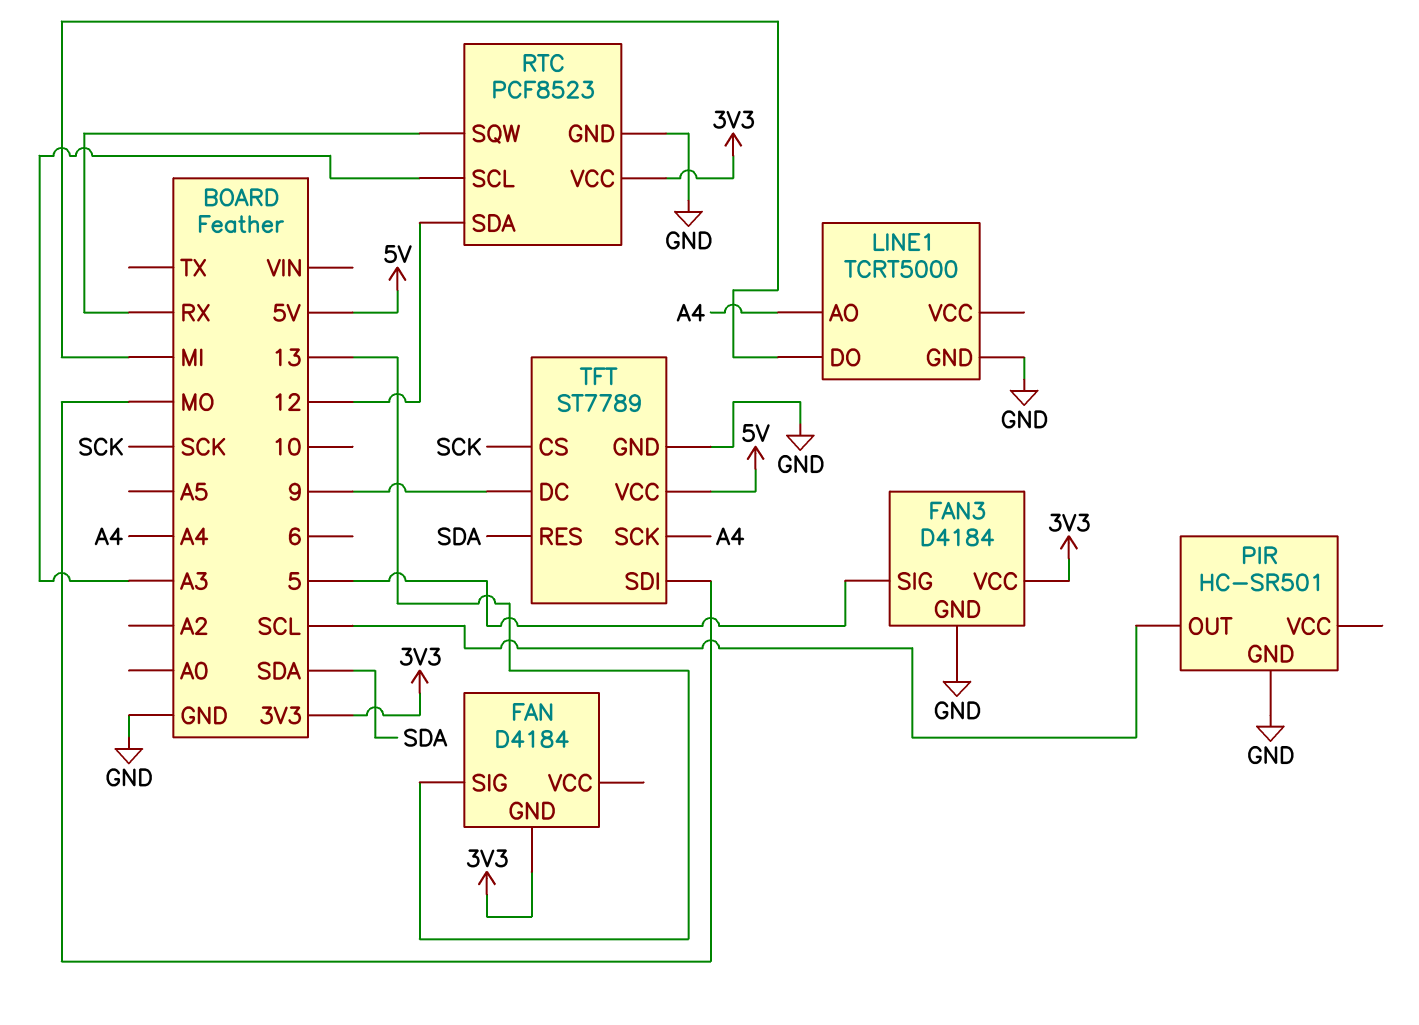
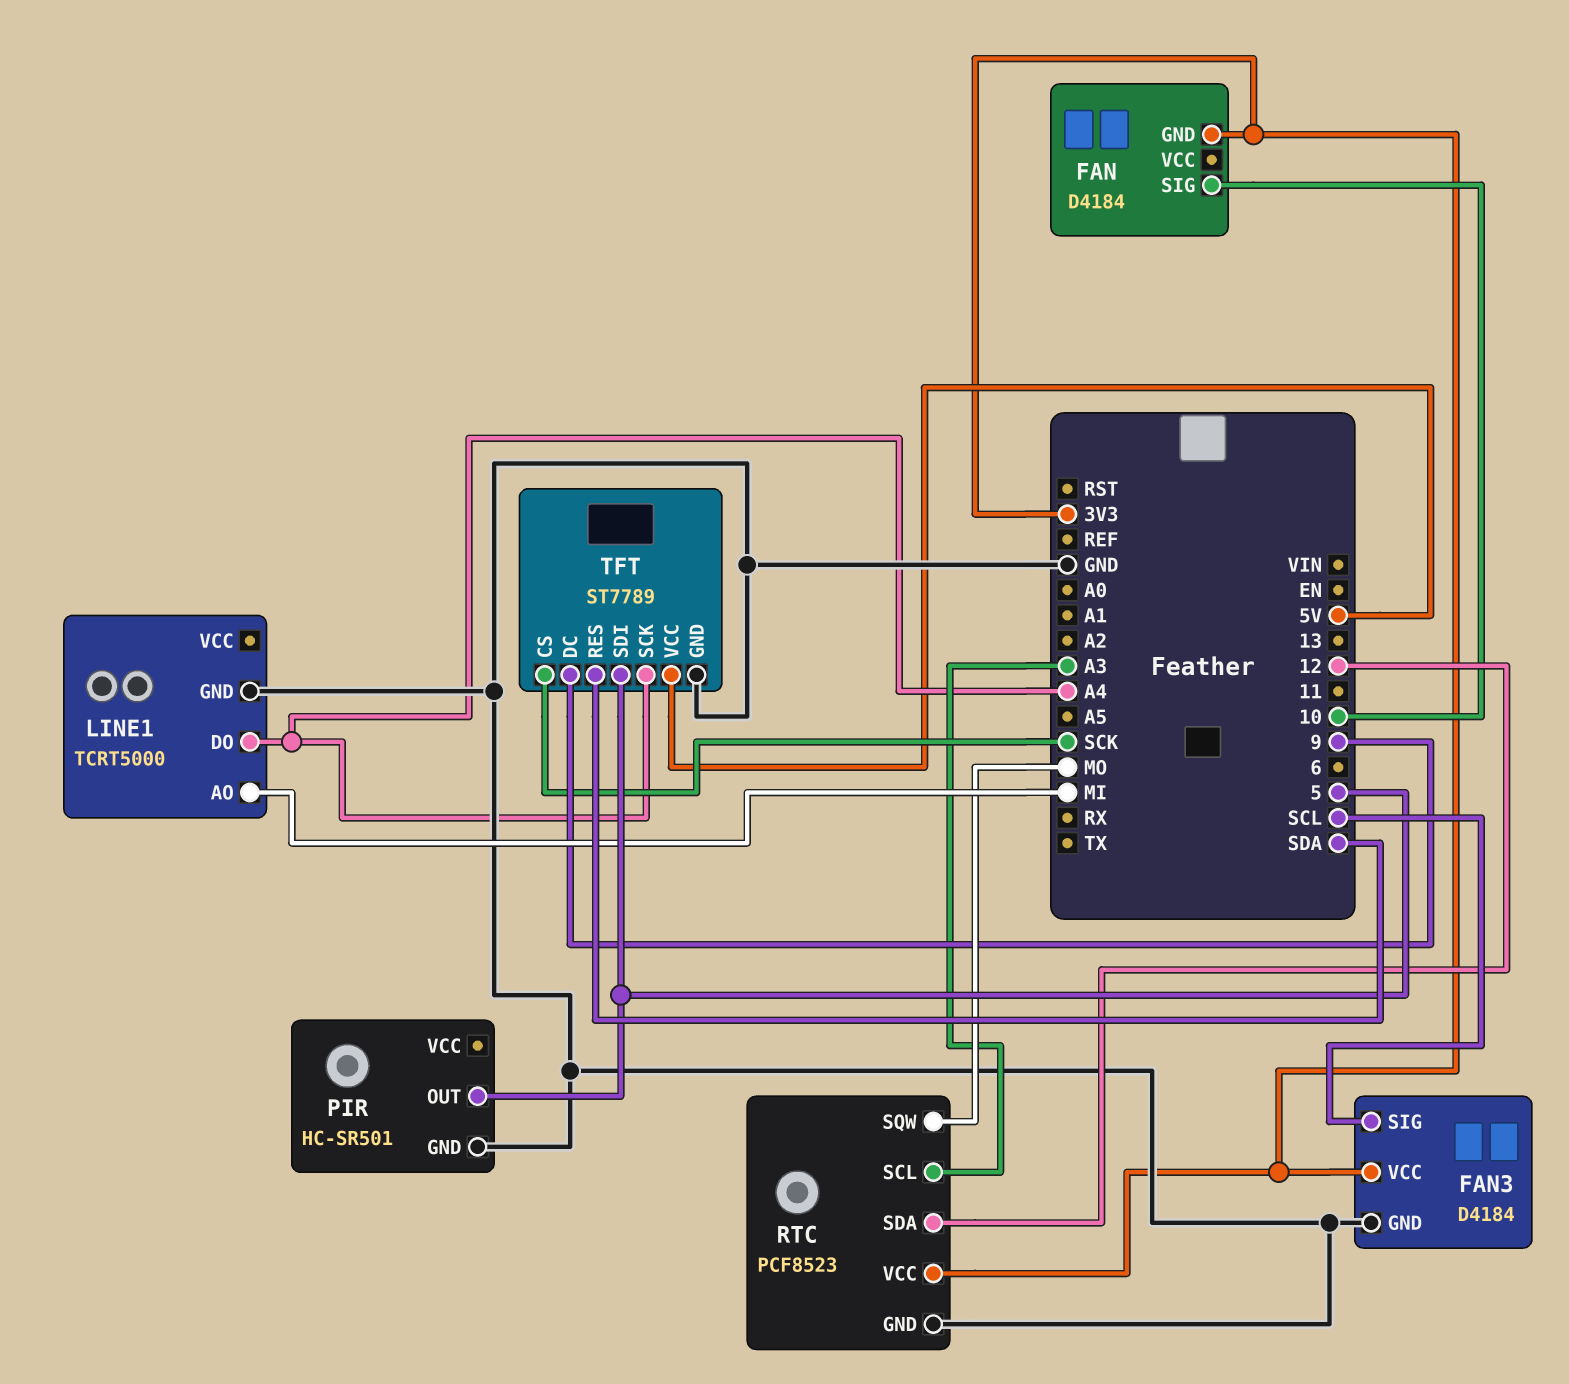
FAN pin SIG: 13 -> 10
FAN3 pin SIG: 5 -> SCL
LINE1 pin AO: A4 -> MI
LINE1 pin DO: MI -> A4
PIR pin OUT: SCL -> 5
RTC pin SQW: RX -> MO
TFT pin SDI: MO -> 5

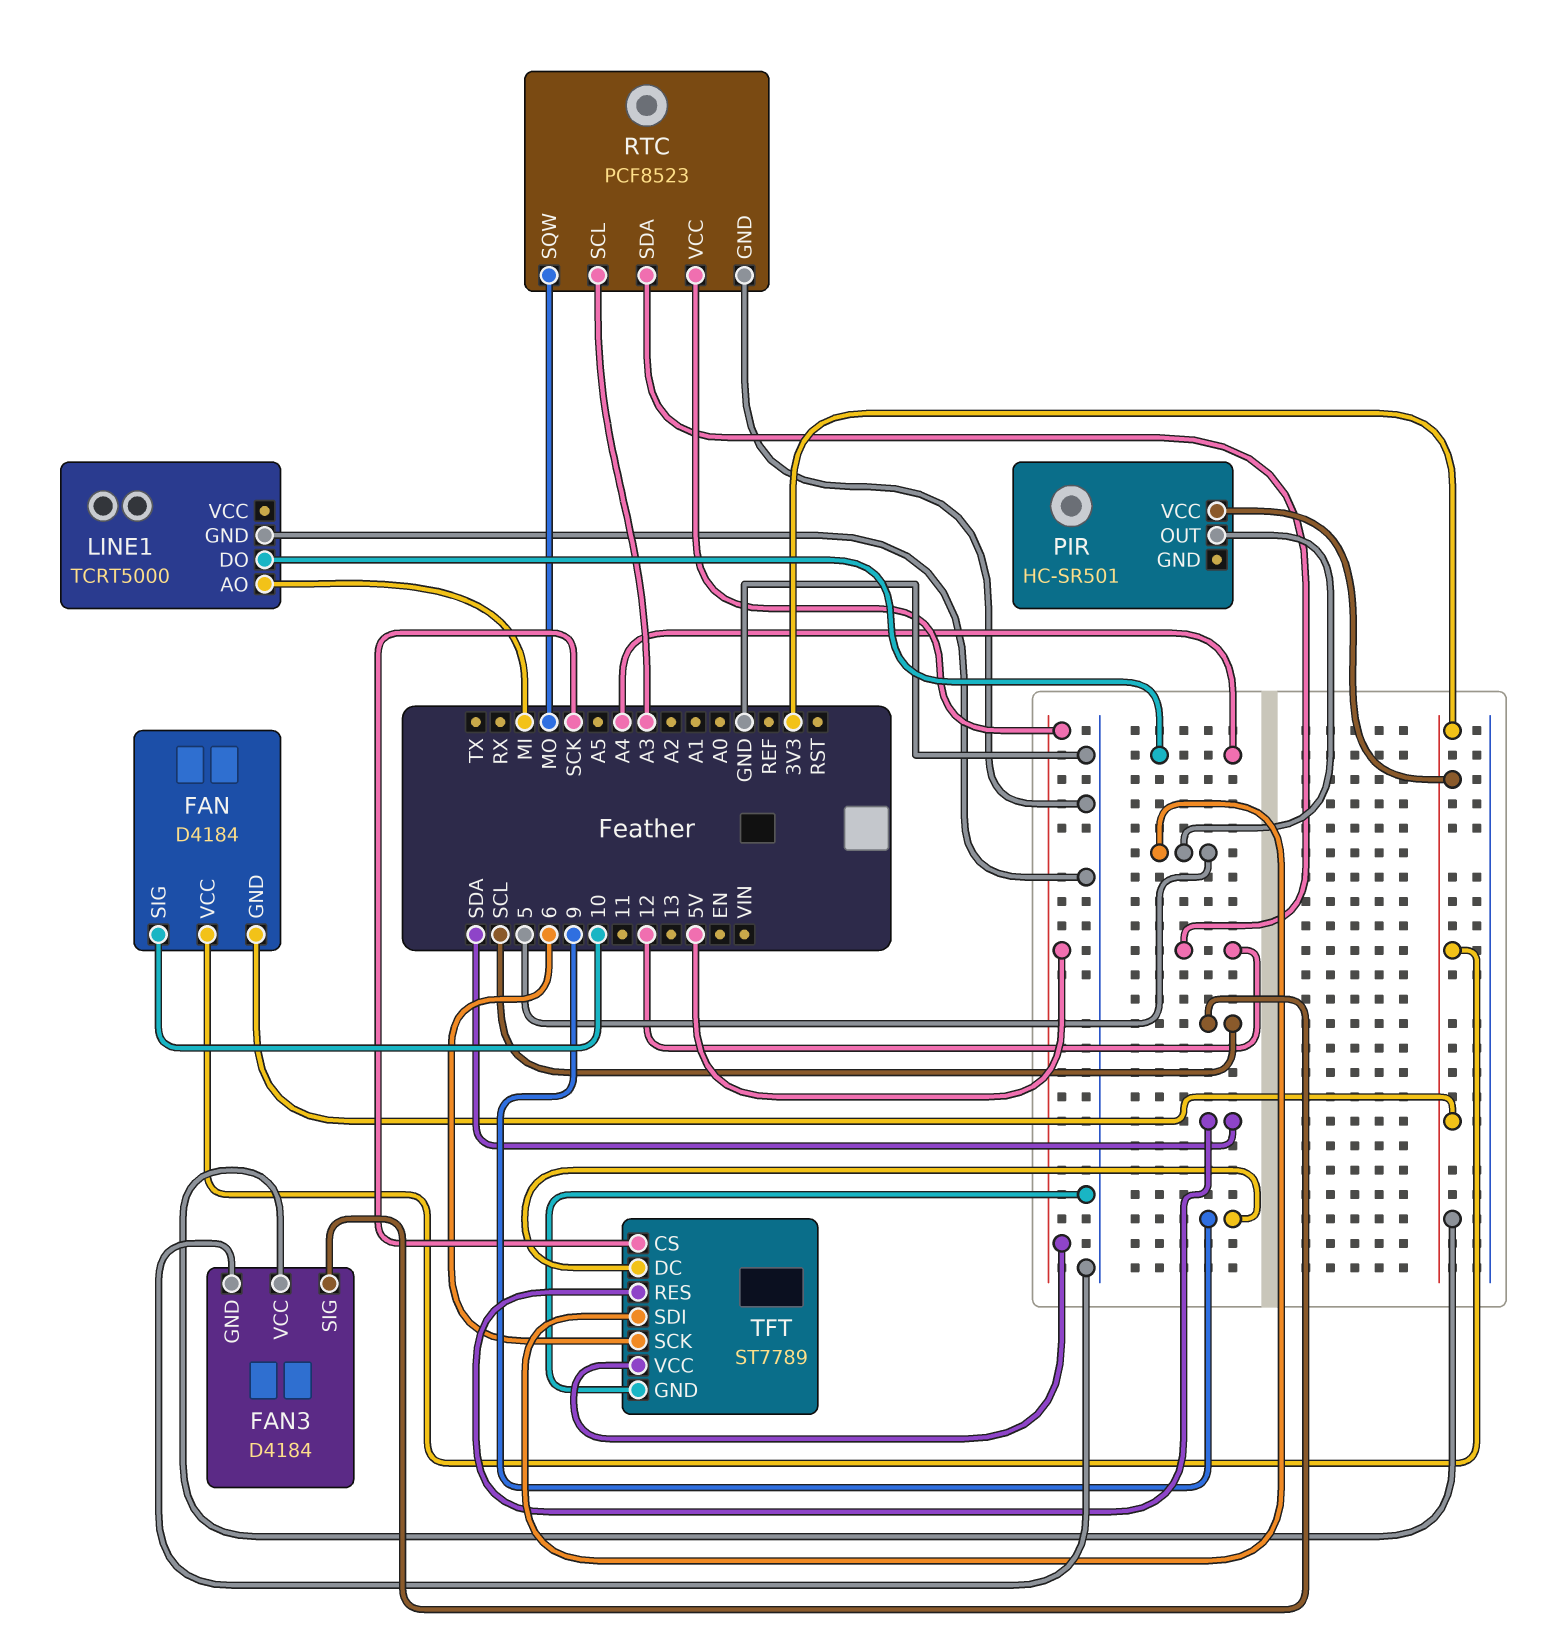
FAN pin VCC: none -> 3V3
PIR pin GND: GND -> none
PIR pin VCC: none -> 3V3
RTC pin VCC: 3V3 -> 5V
TFT pin SCK: A4 -> 6

